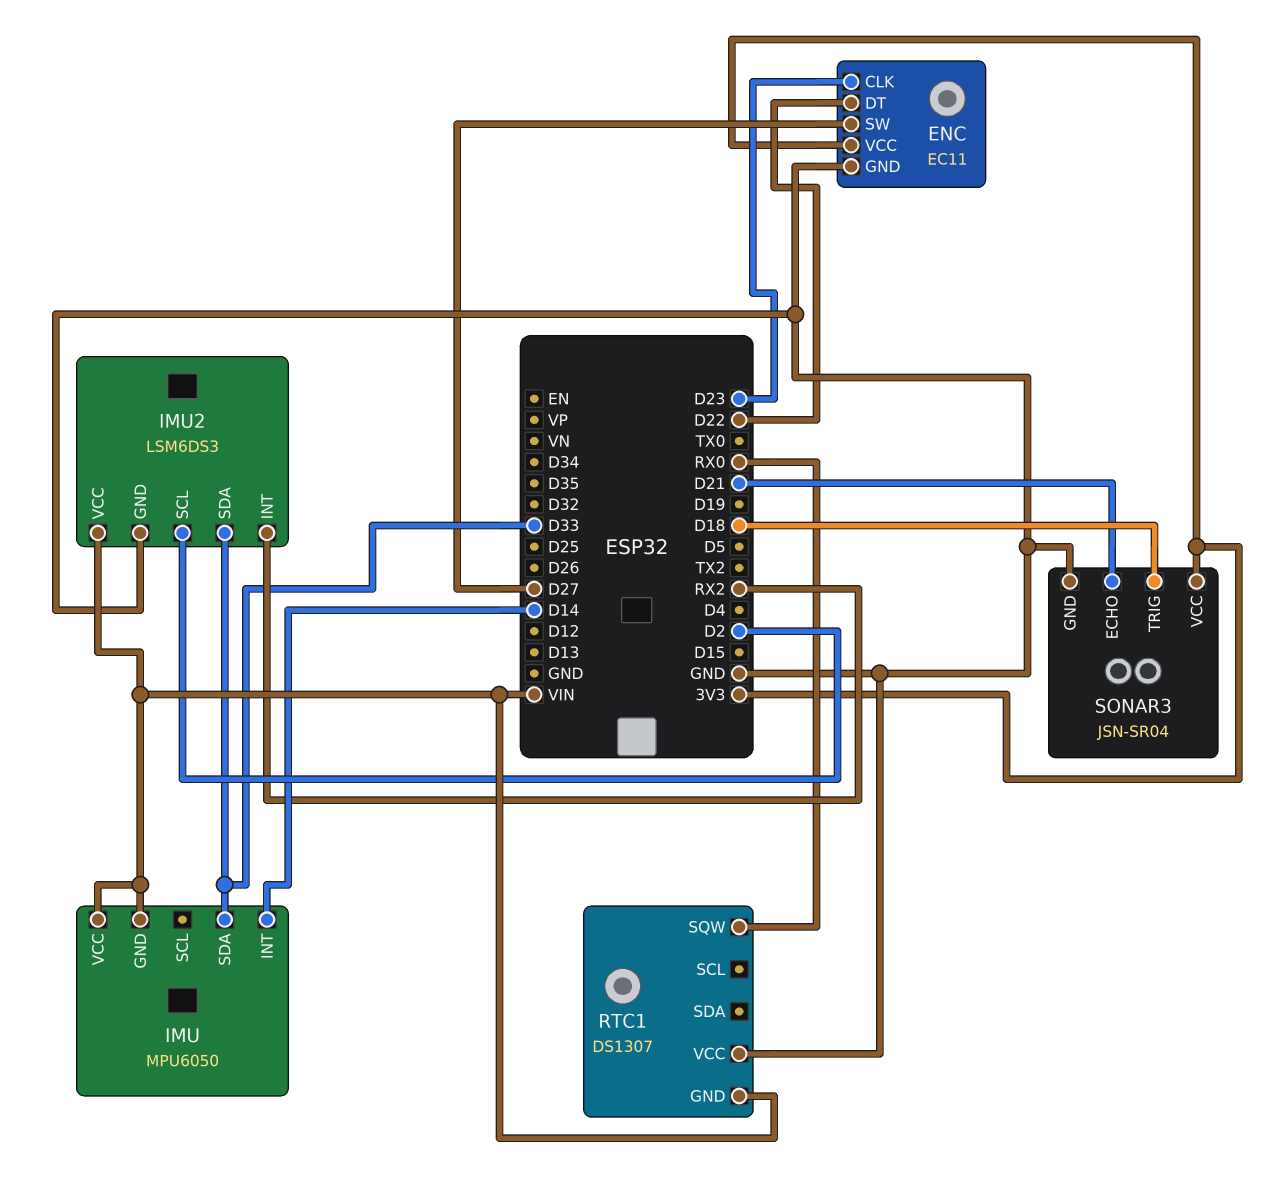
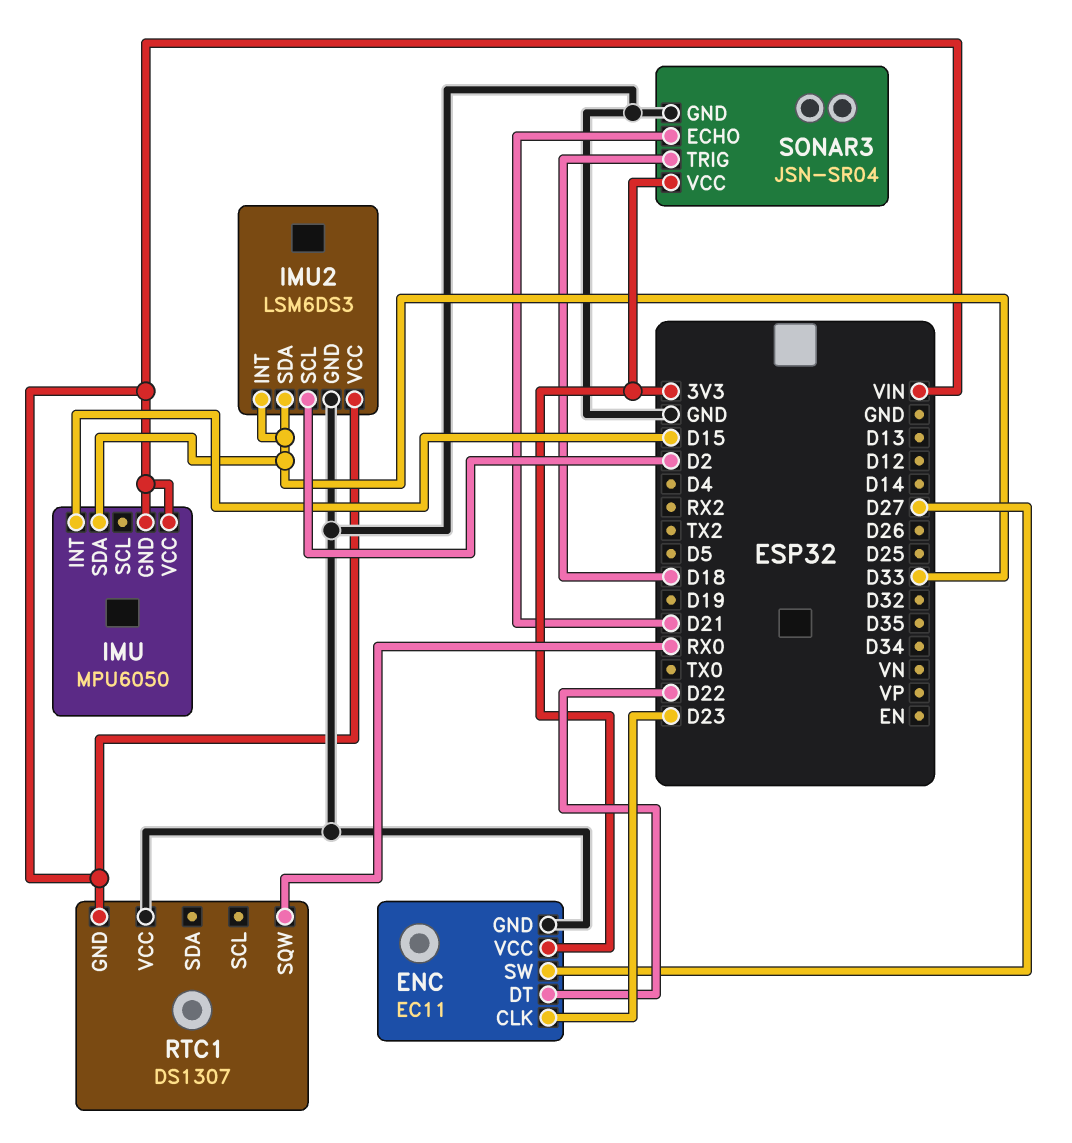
IMU pin INT: D14 -> D15
IMU2 pin INT: RX2 -> D33

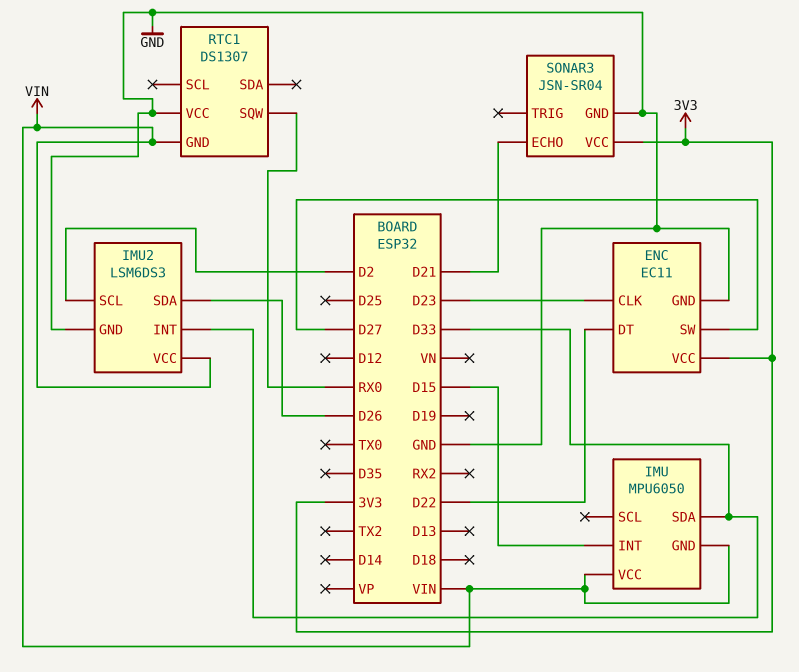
IMU2 pin SDA: D33 -> D26
SONAR3 pin TRIG: D18 -> none

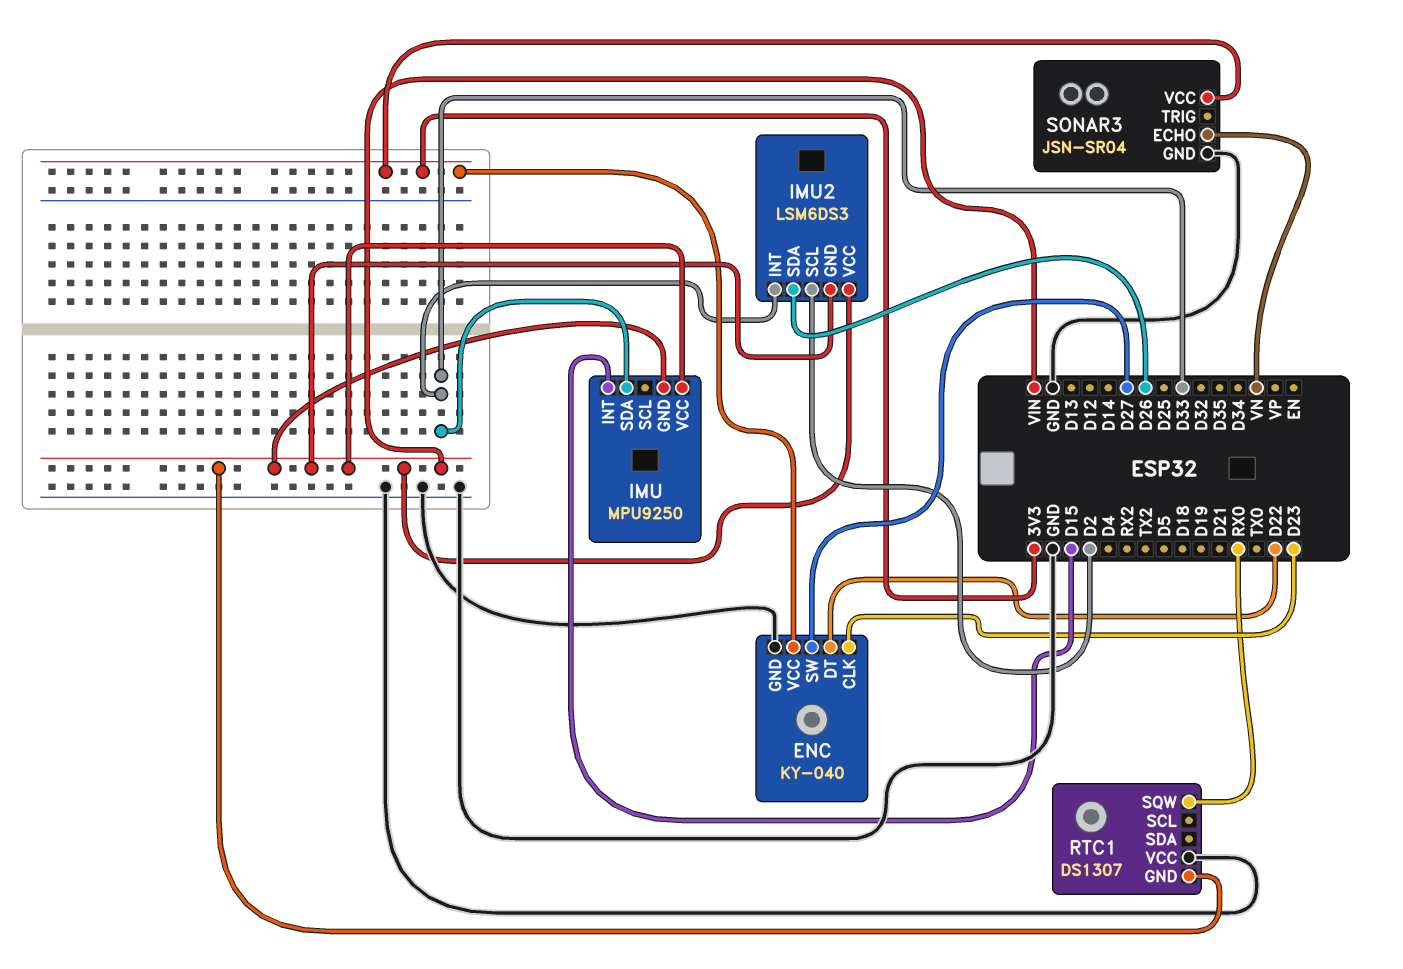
ENC: EC11 -> KY-040
IMU: MPU6050 -> MPU9250
IMU2 pin GND: GND -> VIN
SONAR3 pin ECHO: D21 -> VN

